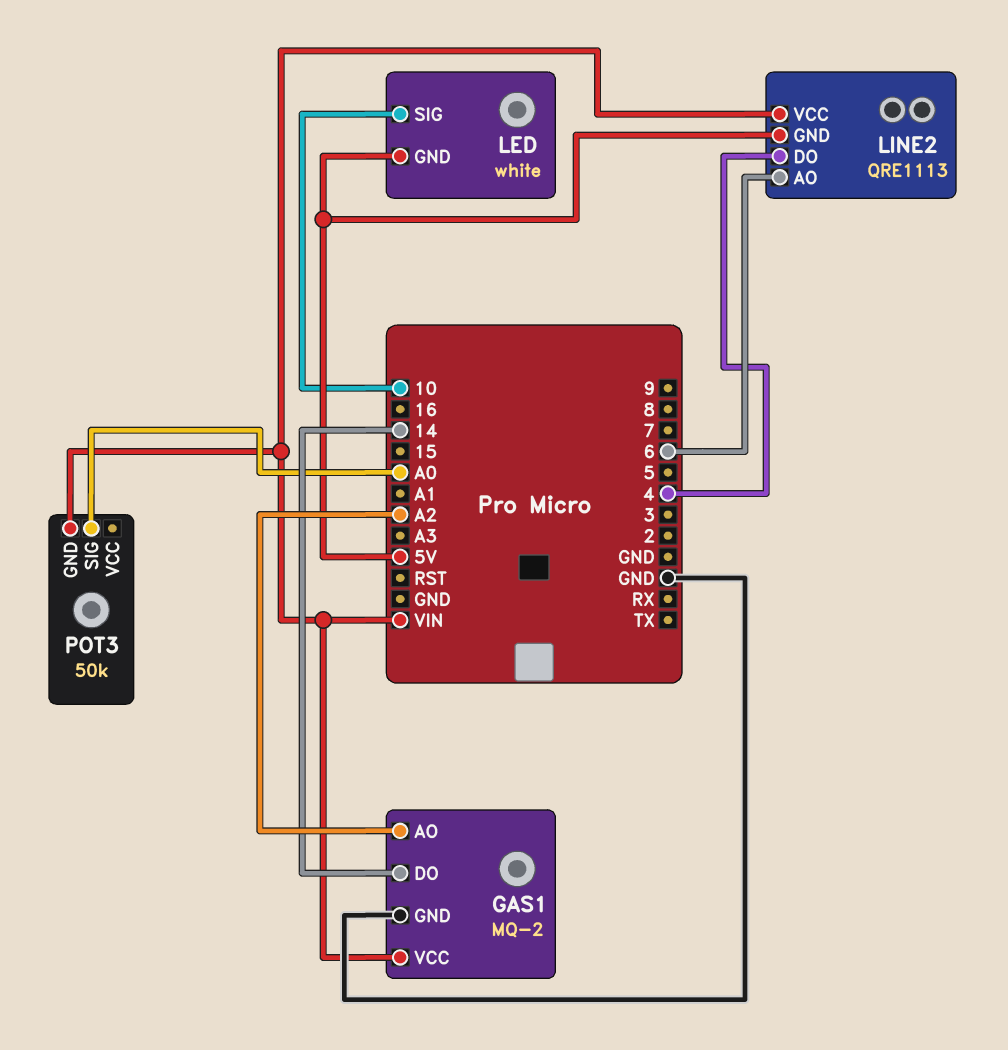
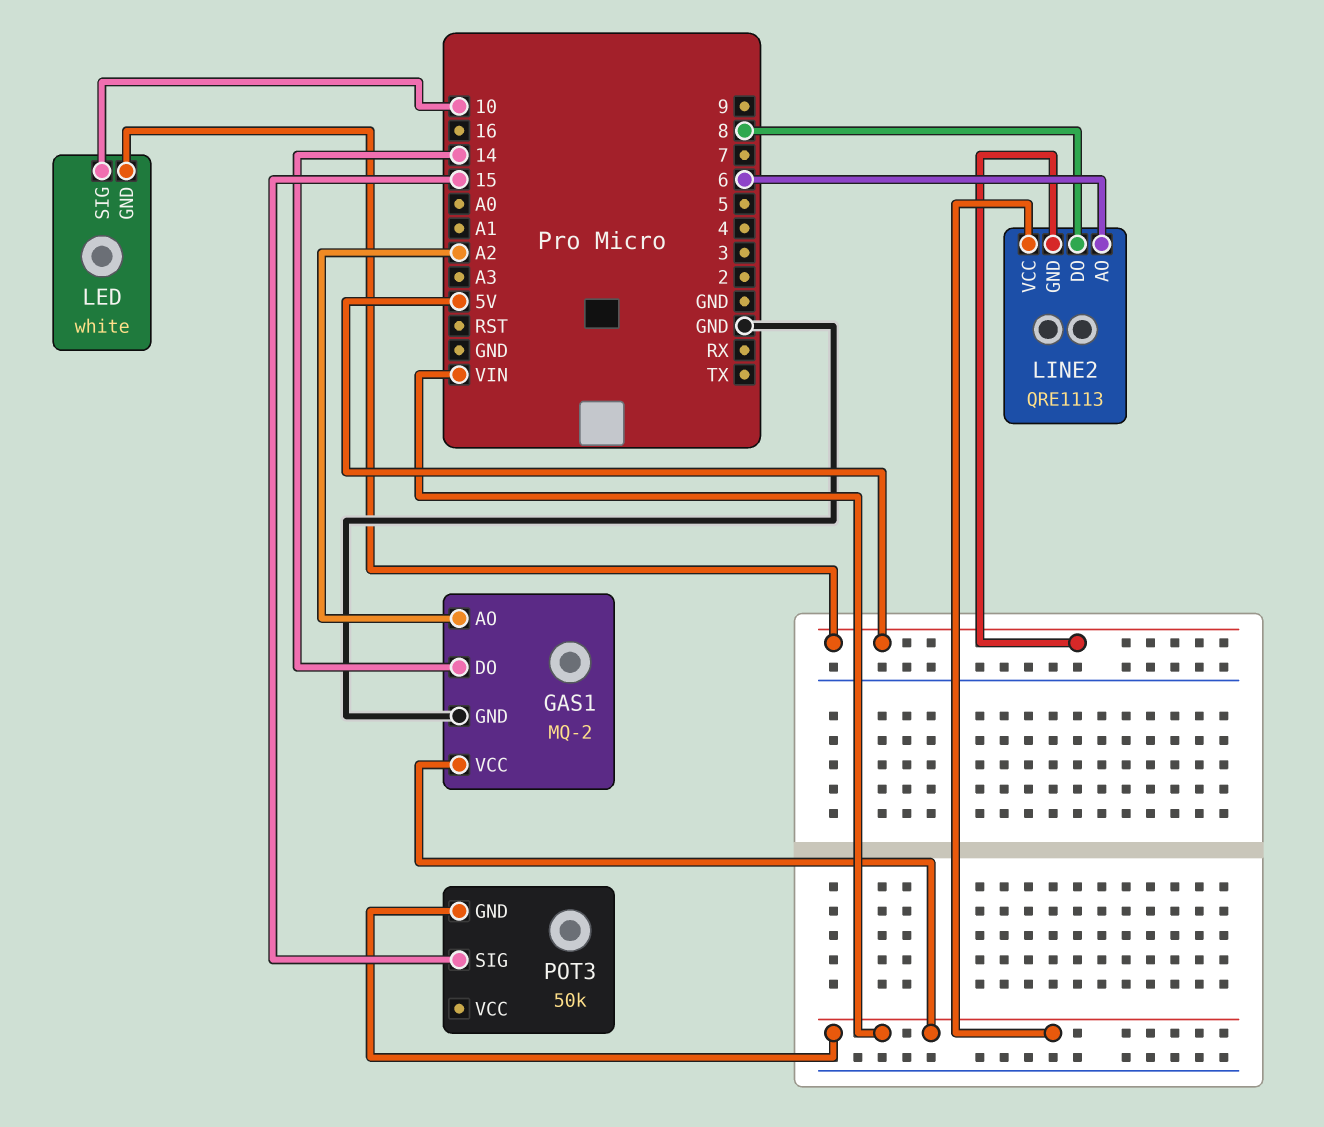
LINE2 pin DO: 4 -> 8
POT3 pin SIG: A0 -> 15

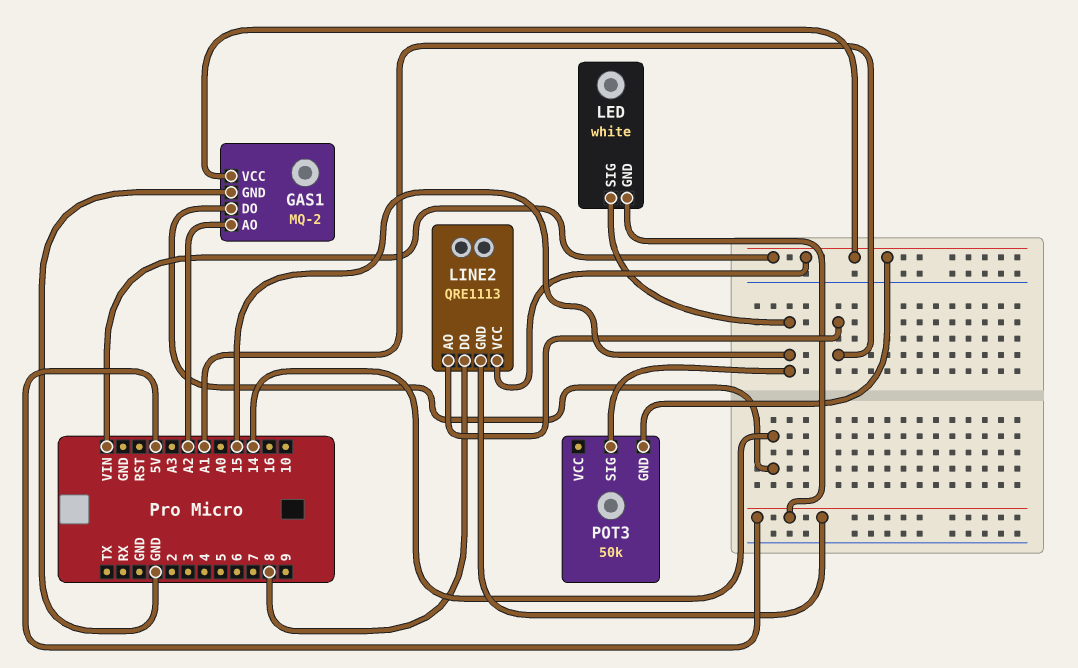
LED pin SIG: 10 -> 15
LINE2 pin AO: 6 -> A1

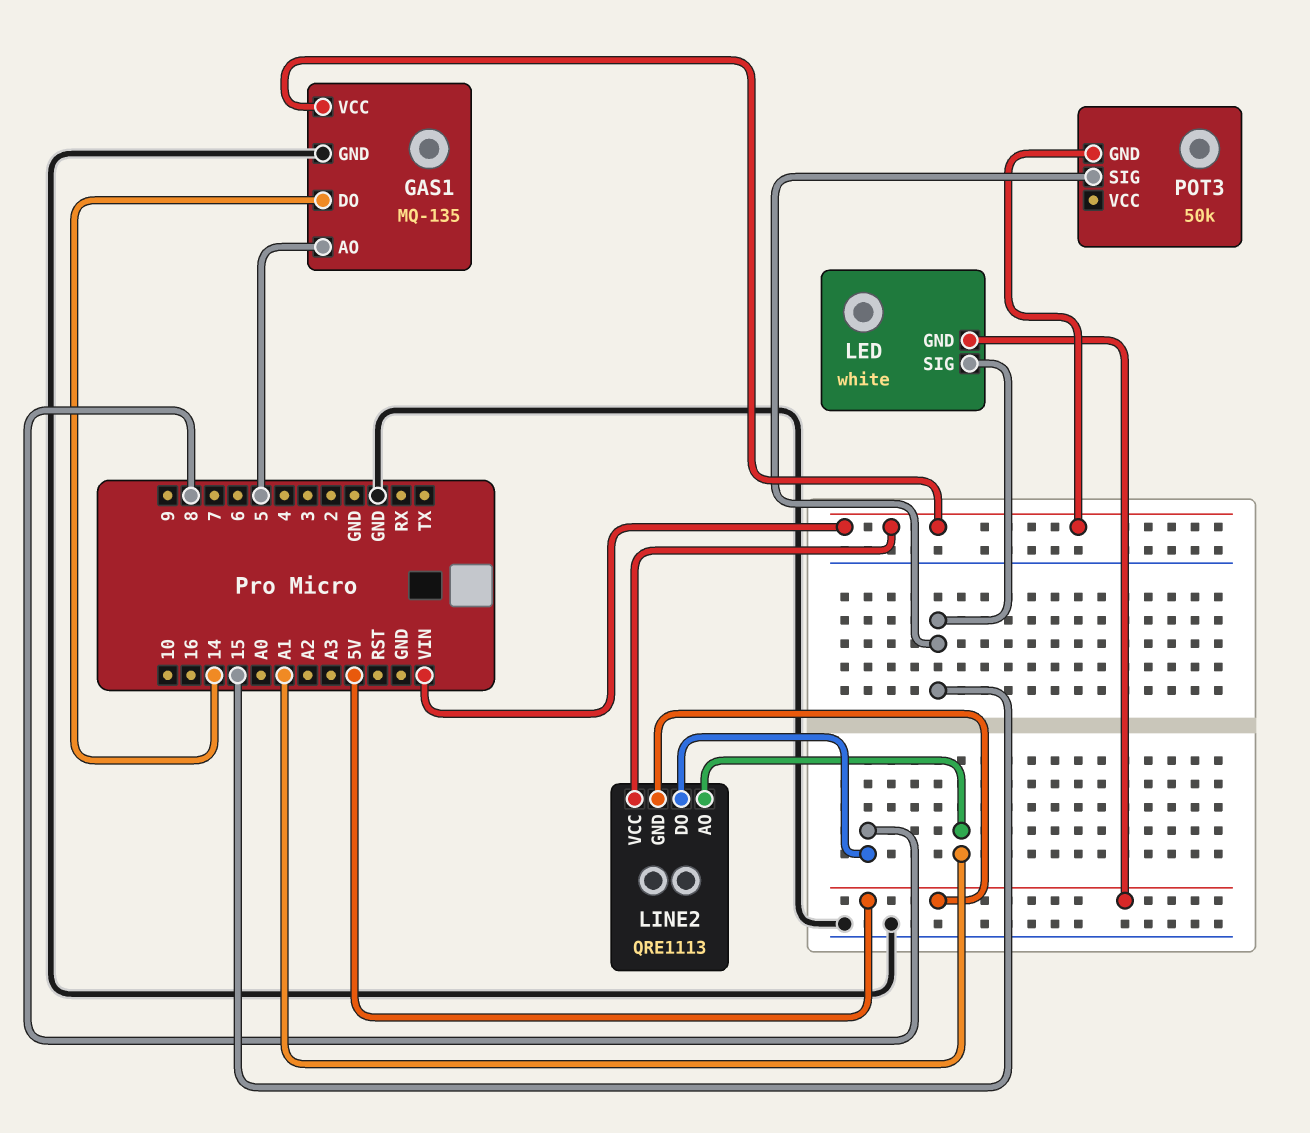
GAS1: MQ-2 -> MQ-135
GAS1 pin AO: A2 -> 5

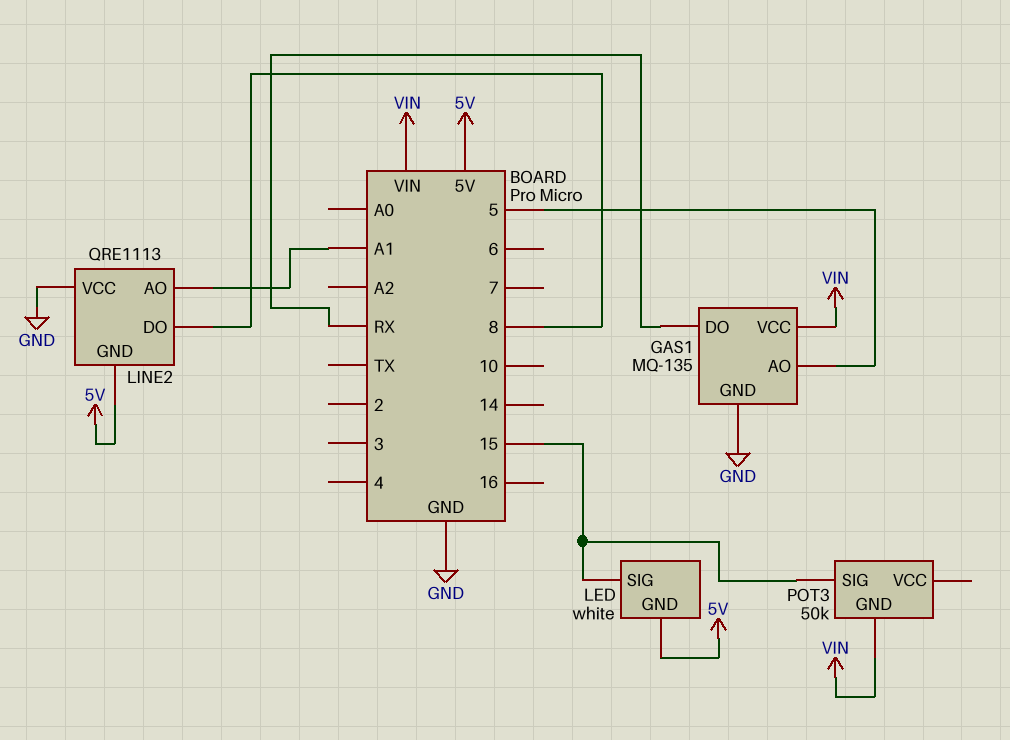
GAS1 pin DO: 14 -> RX
LINE2 pin VCC: VIN -> GND

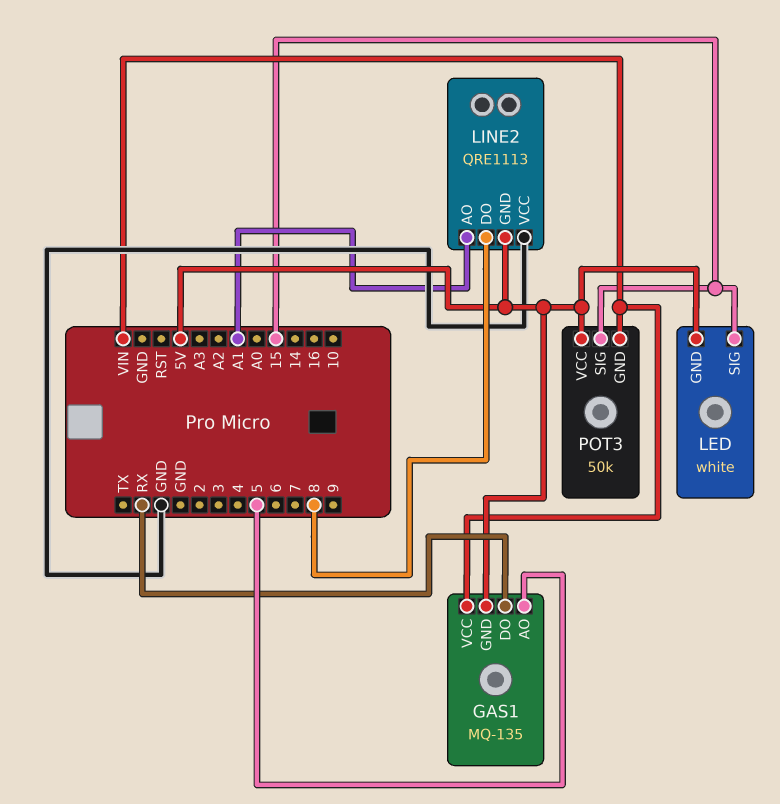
GAS1 pin GND: GND -> 5V
POT3 pin VCC: none -> 5V

